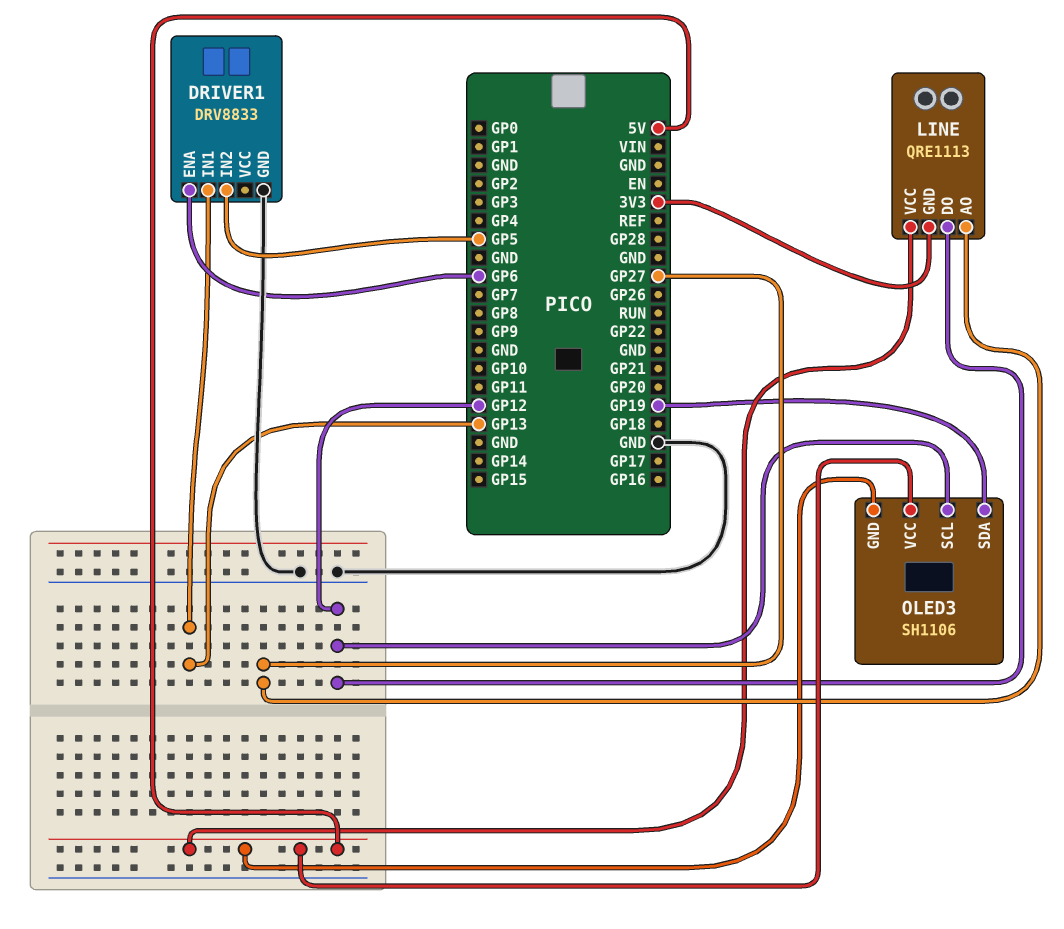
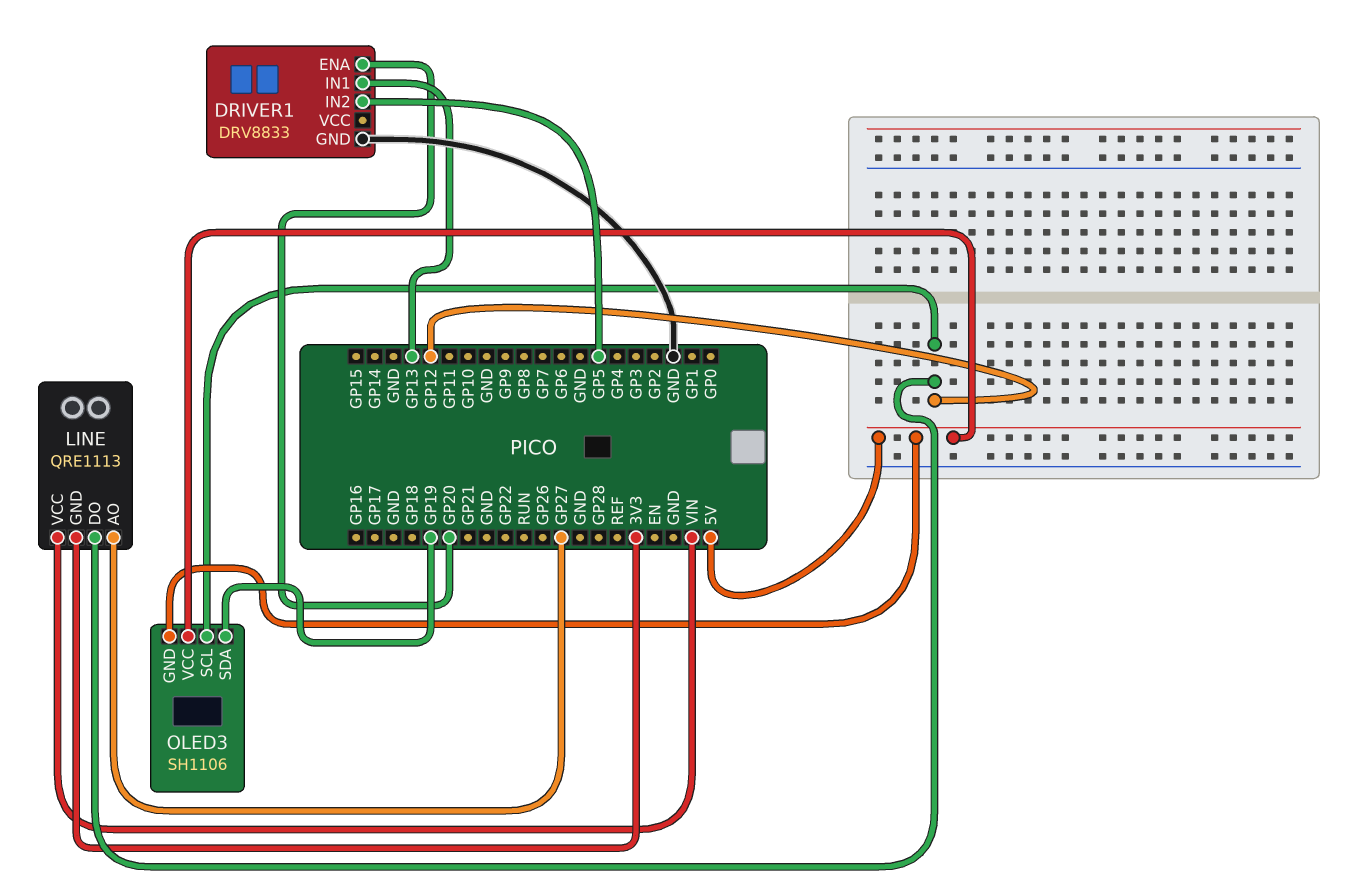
DRIVER1 pin ENA: GP6 -> GP20
LINE pin VCC: 5V -> VIN

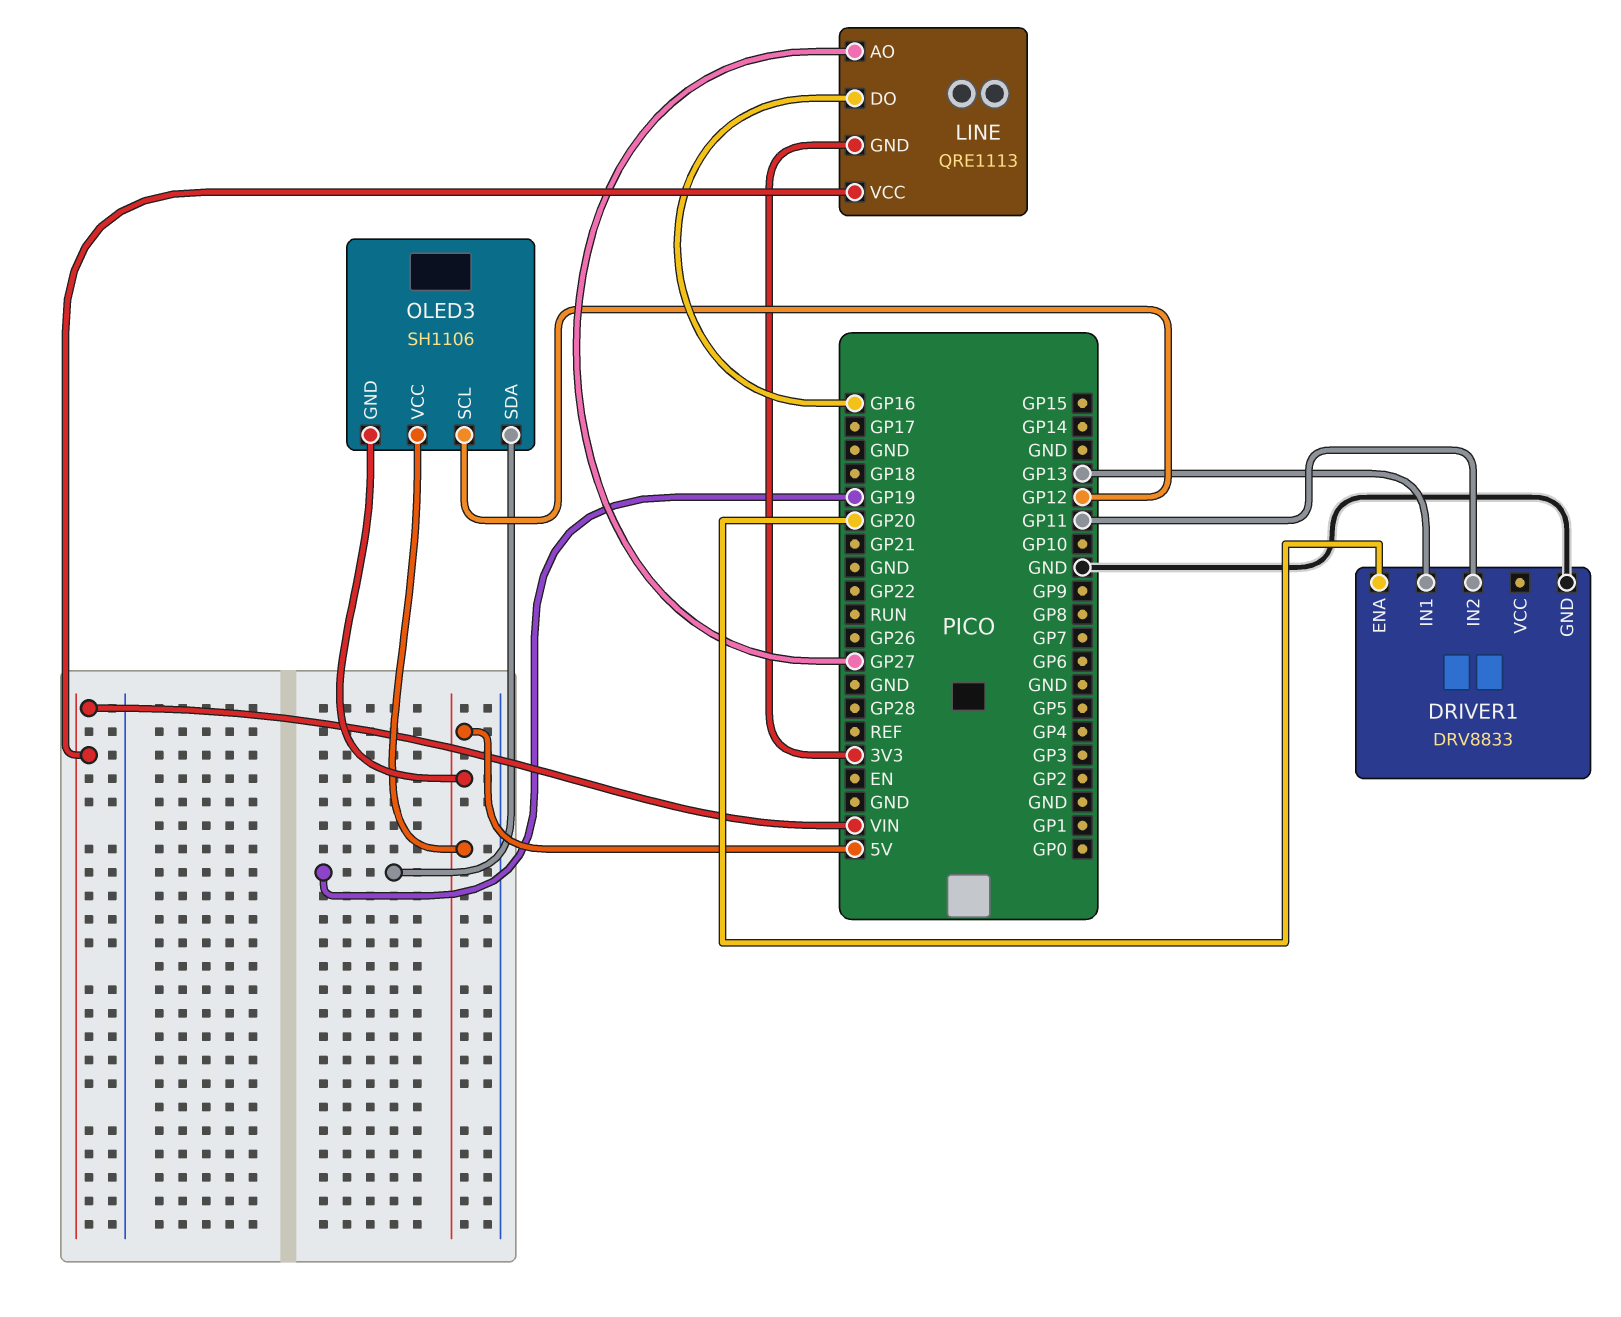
DRIVER1 pin IN2: GP5 -> GP11
LINE pin DO: GP12 -> GP16

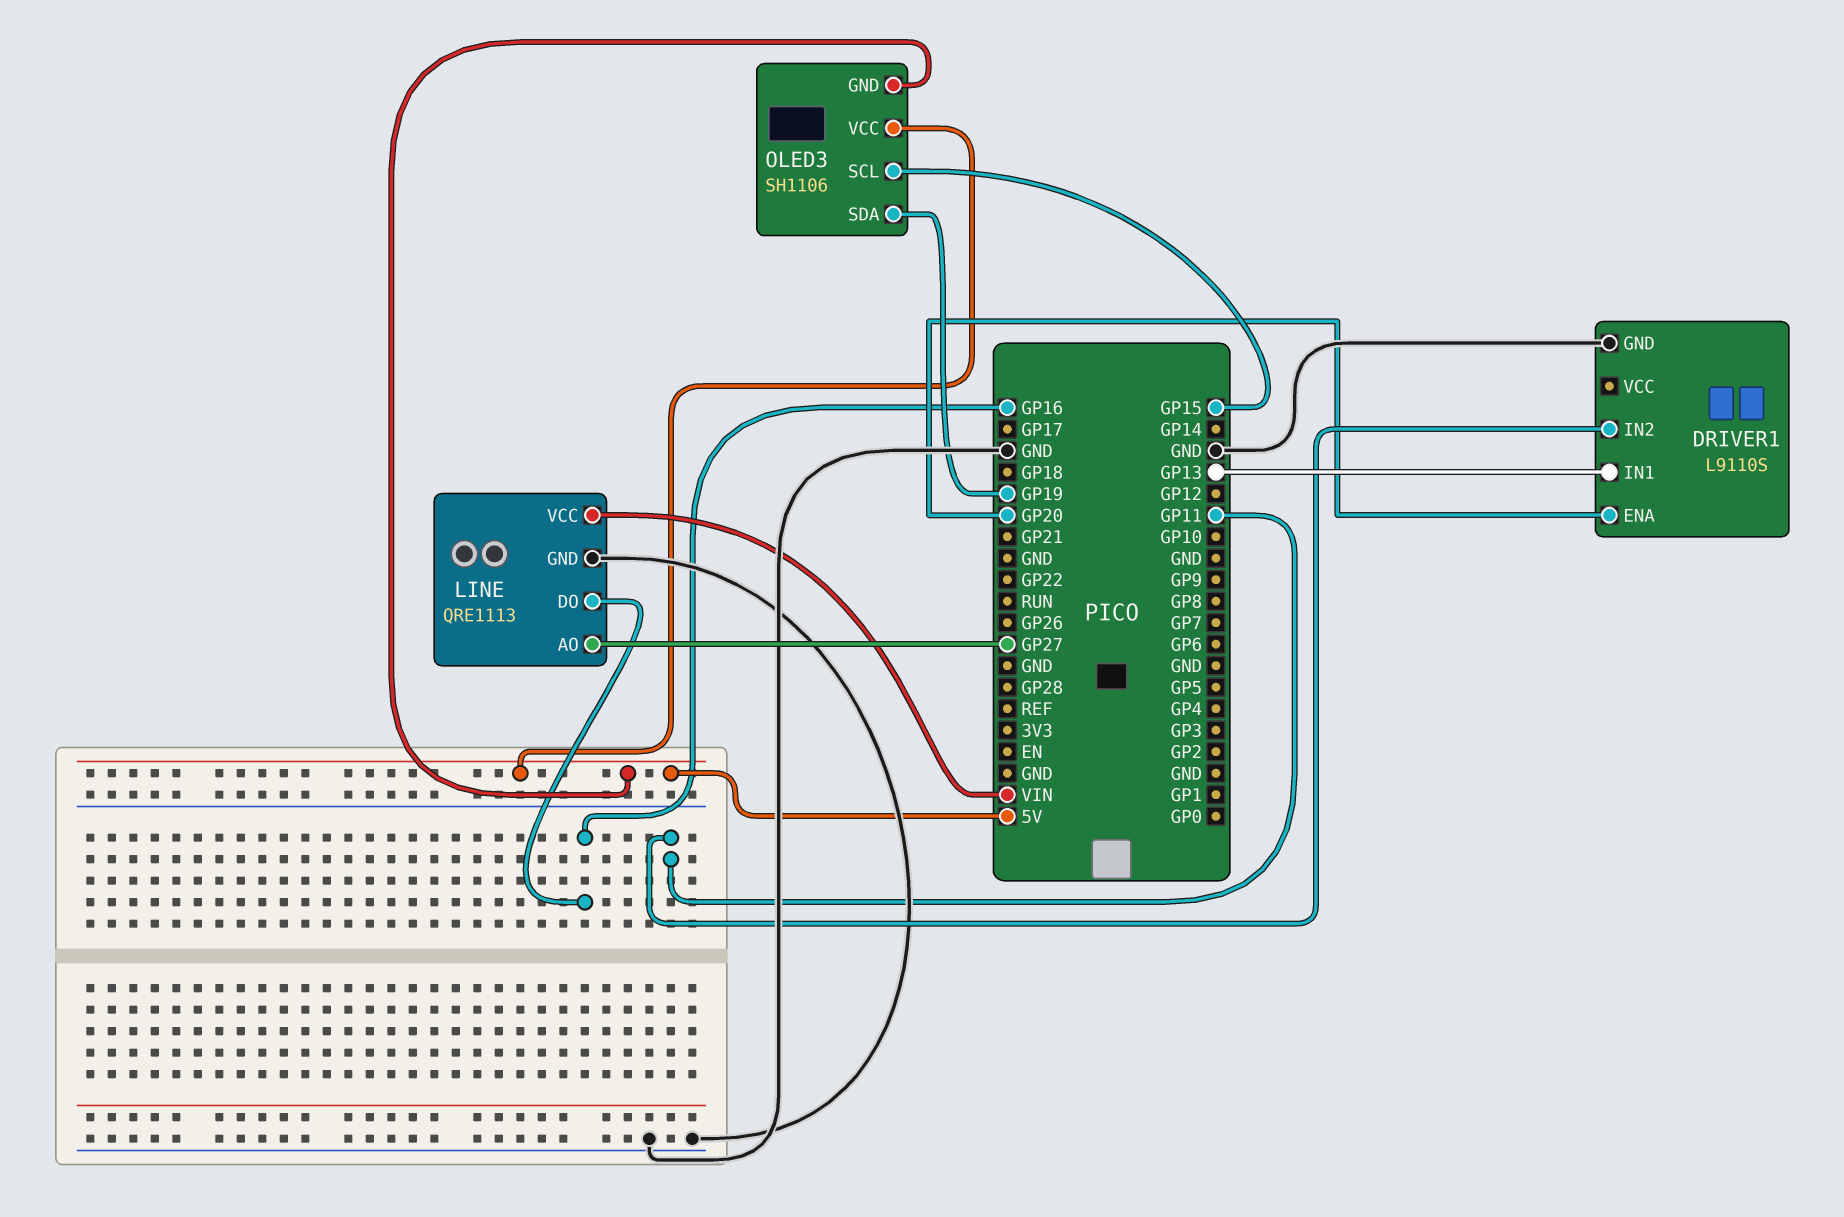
DRIVER1: DRV8833 -> L9110S
LINE pin GND: 3V3 -> GND
OLED3 pin SCL: GP12 -> GP15

